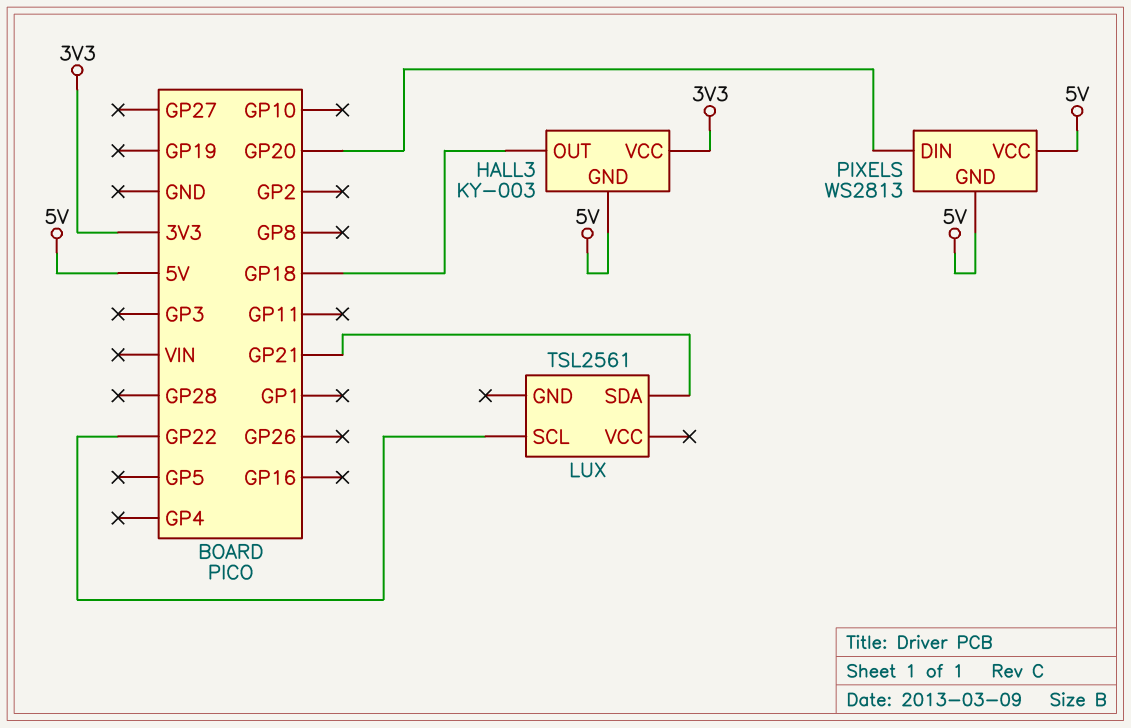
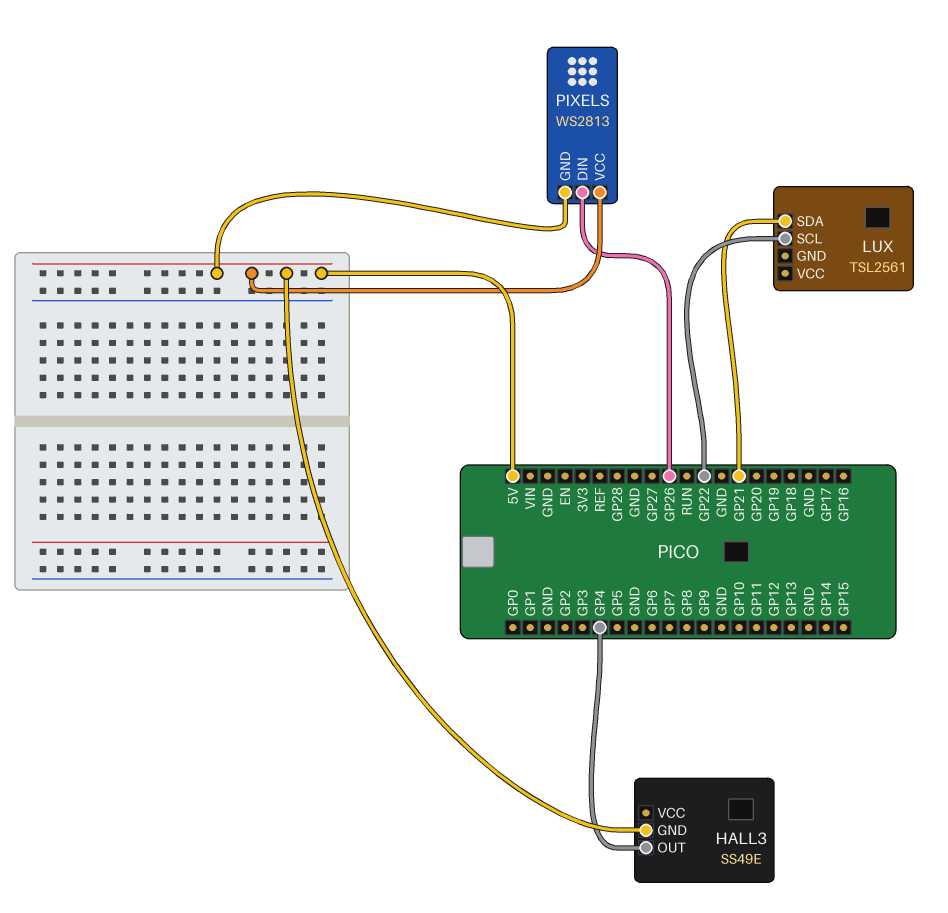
HALL3: KY-003 -> SS49E
HALL3 pin OUT: GP18 -> GP4
HALL3 pin VCC: 3V3 -> none
PIXELS pin DIN: GP20 -> GP26

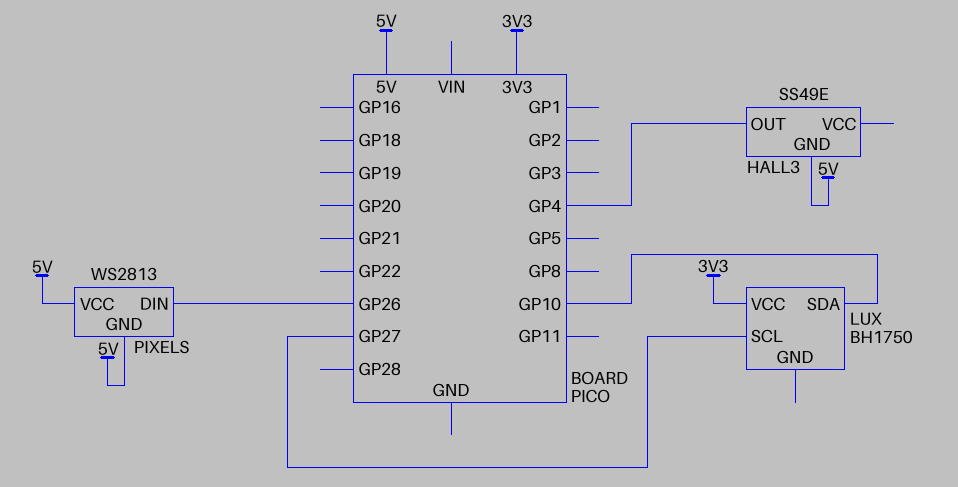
LUX: TSL2561 -> BH1750
LUX pin SCL: GP22 -> GP27
LUX pin SDA: GP21 -> GP10
LUX pin VCC: none -> 3V3

